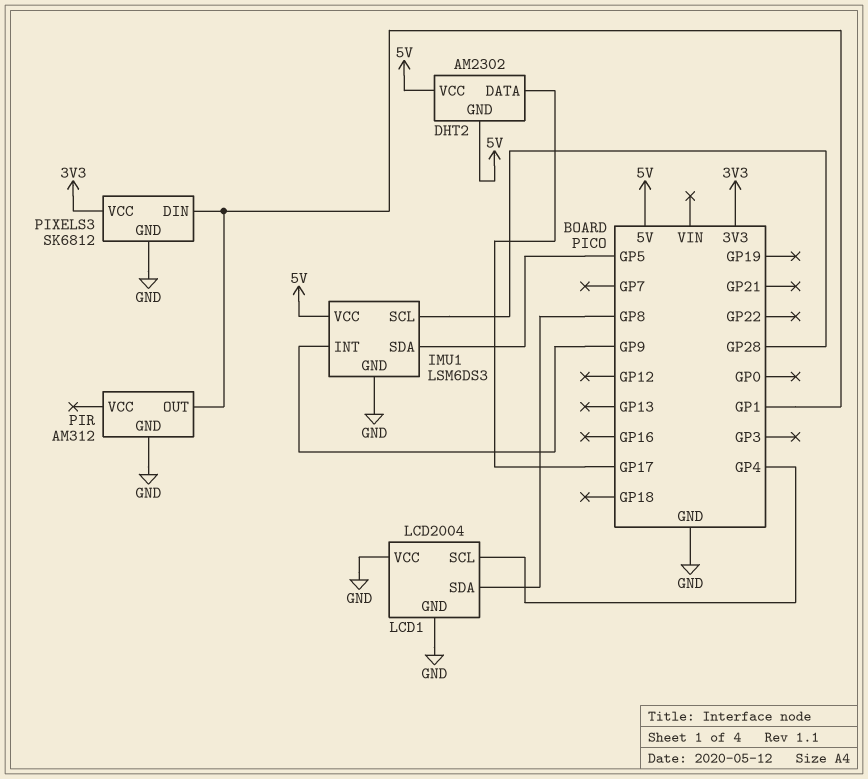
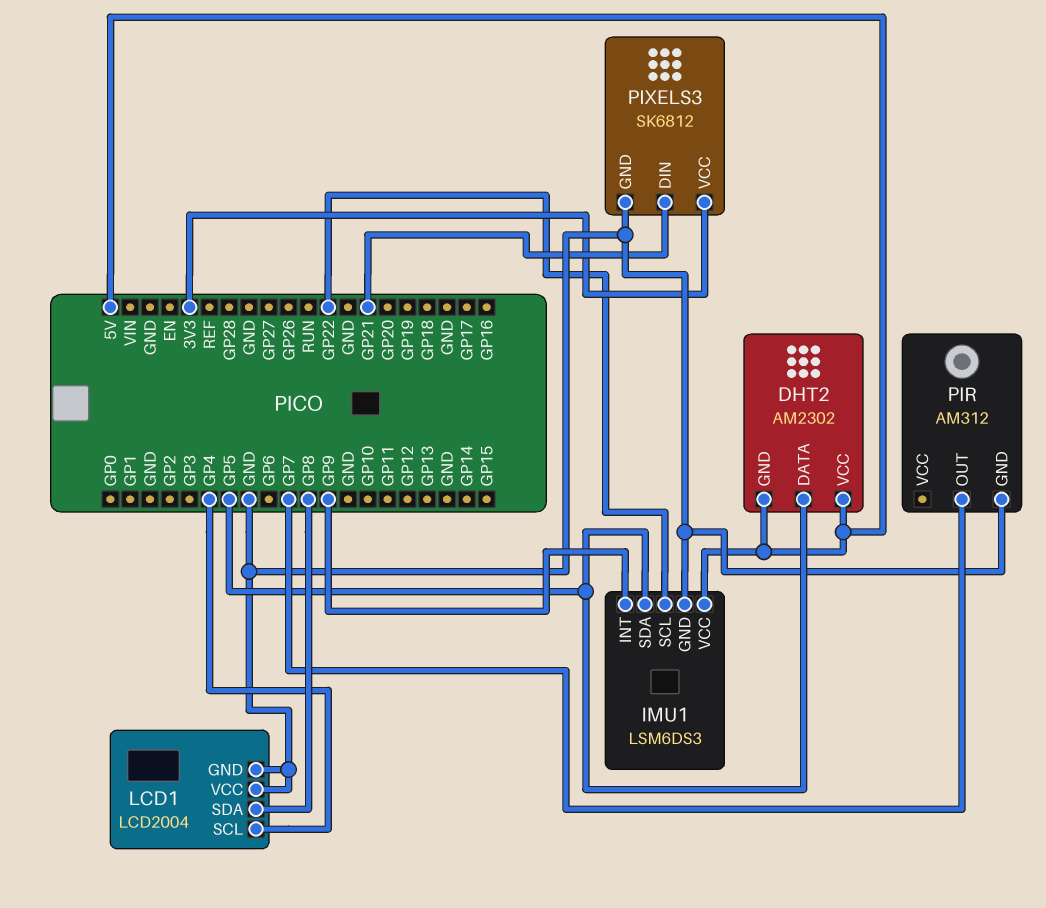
DHT2 pin DATA: GP17 -> GP5
IMU1 pin SCL: GP28 -> GP22
PIR pin OUT: GP1 -> GP7
PIXELS3 pin DIN: GP1 -> GP21

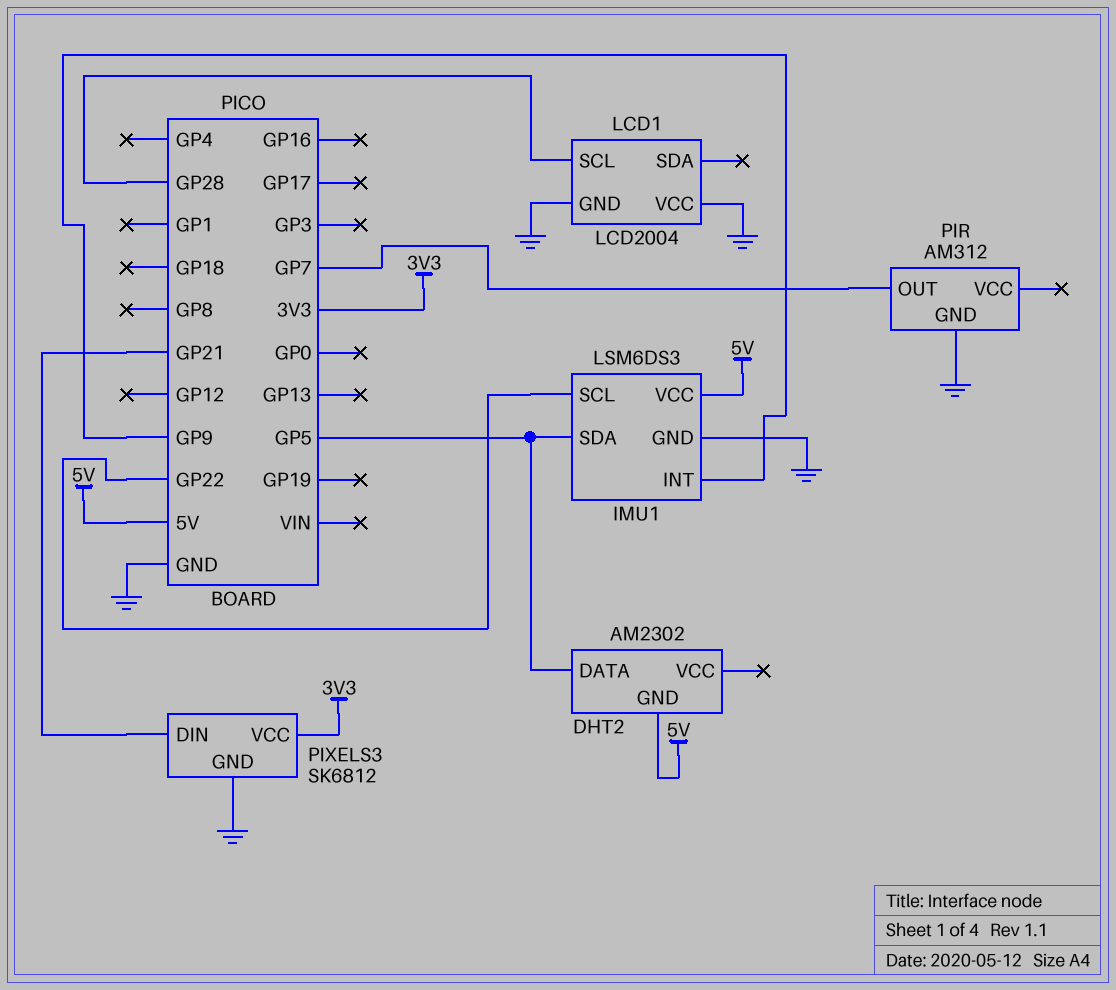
DHT2 pin VCC: 5V -> none
LCD1 pin SCL: GP4 -> GP28
LCD1 pin SDA: GP8 -> none

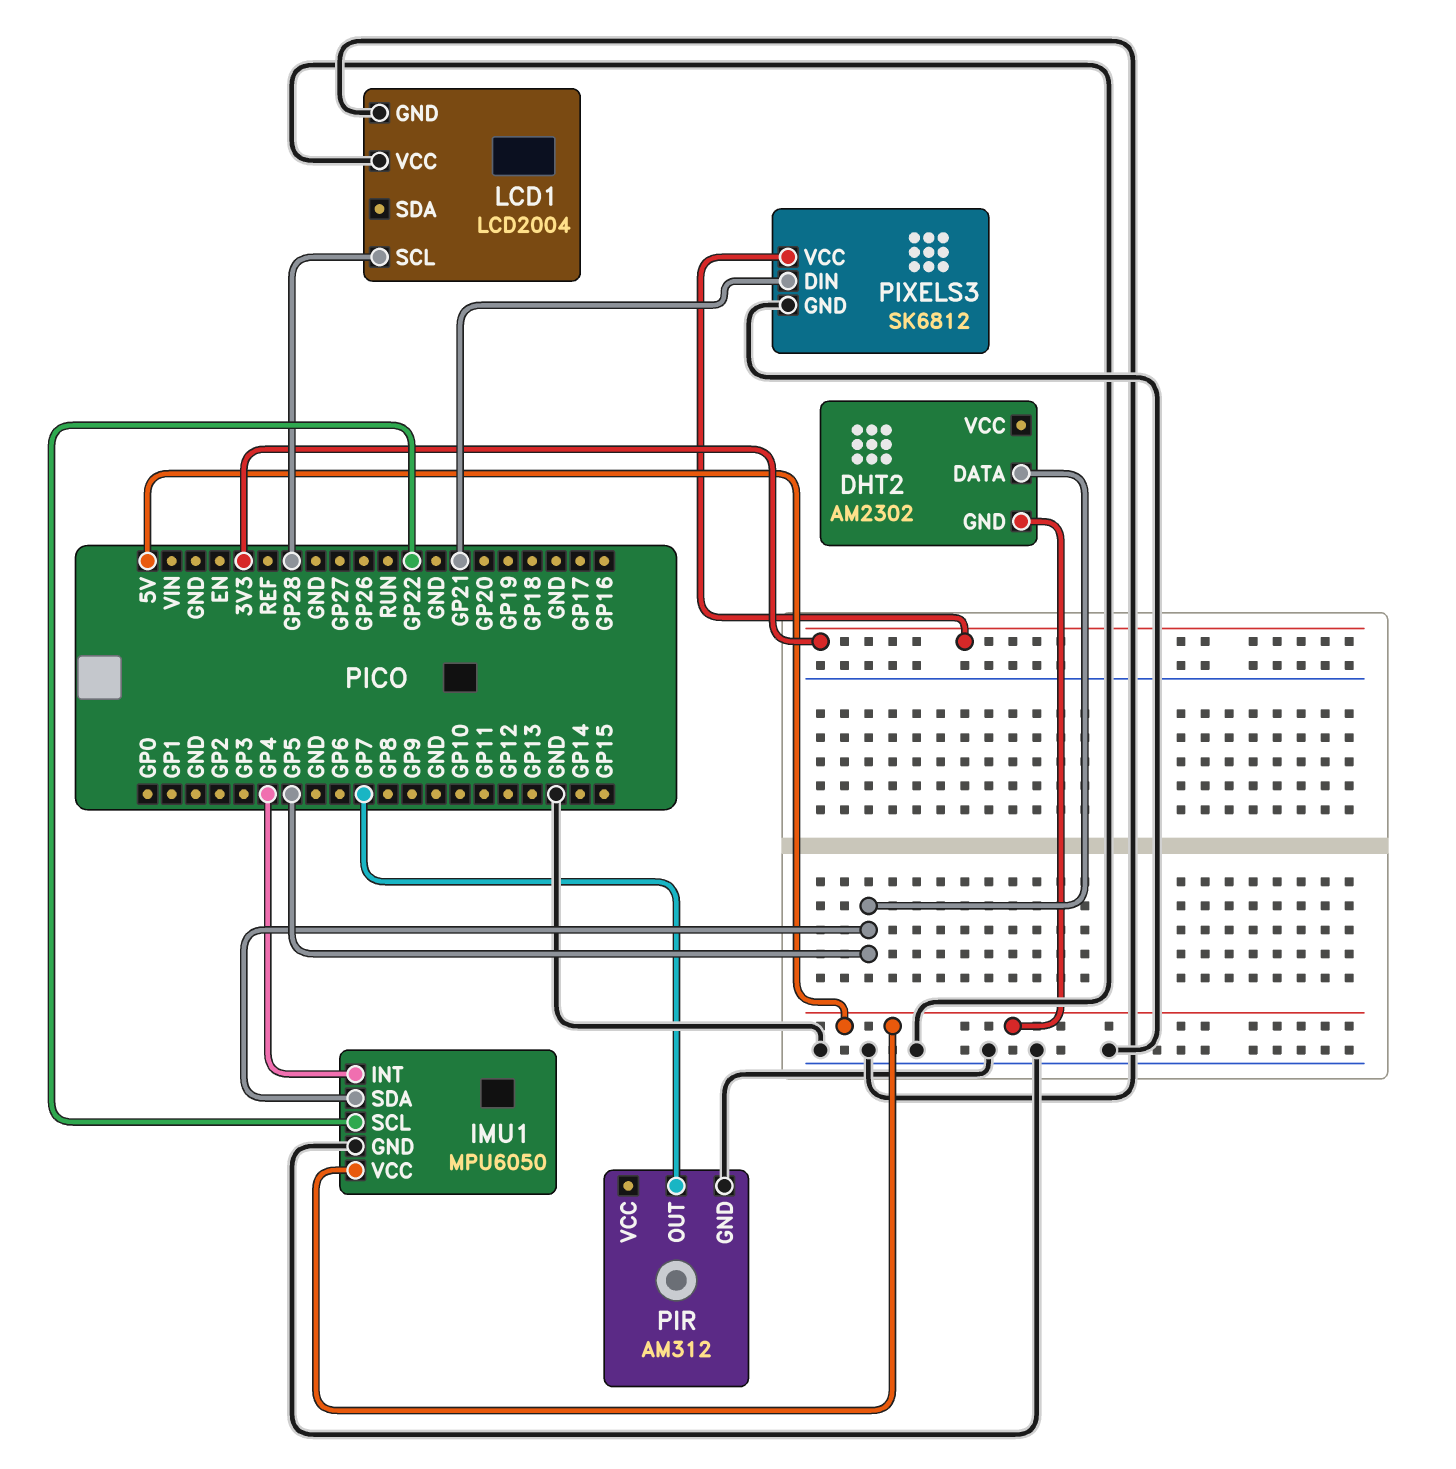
IMU1: LSM6DS3 -> MPU6050
IMU1 pin INT: GP9 -> GP4

